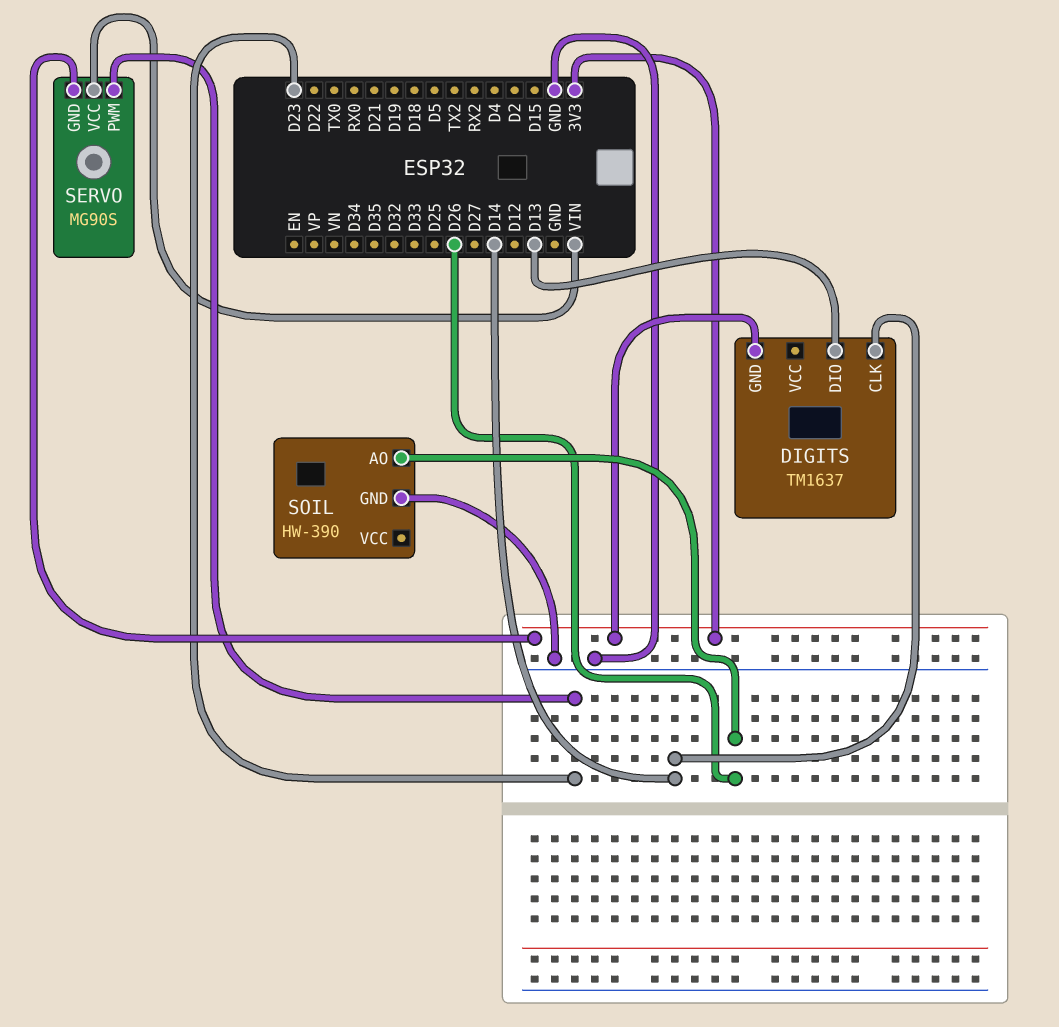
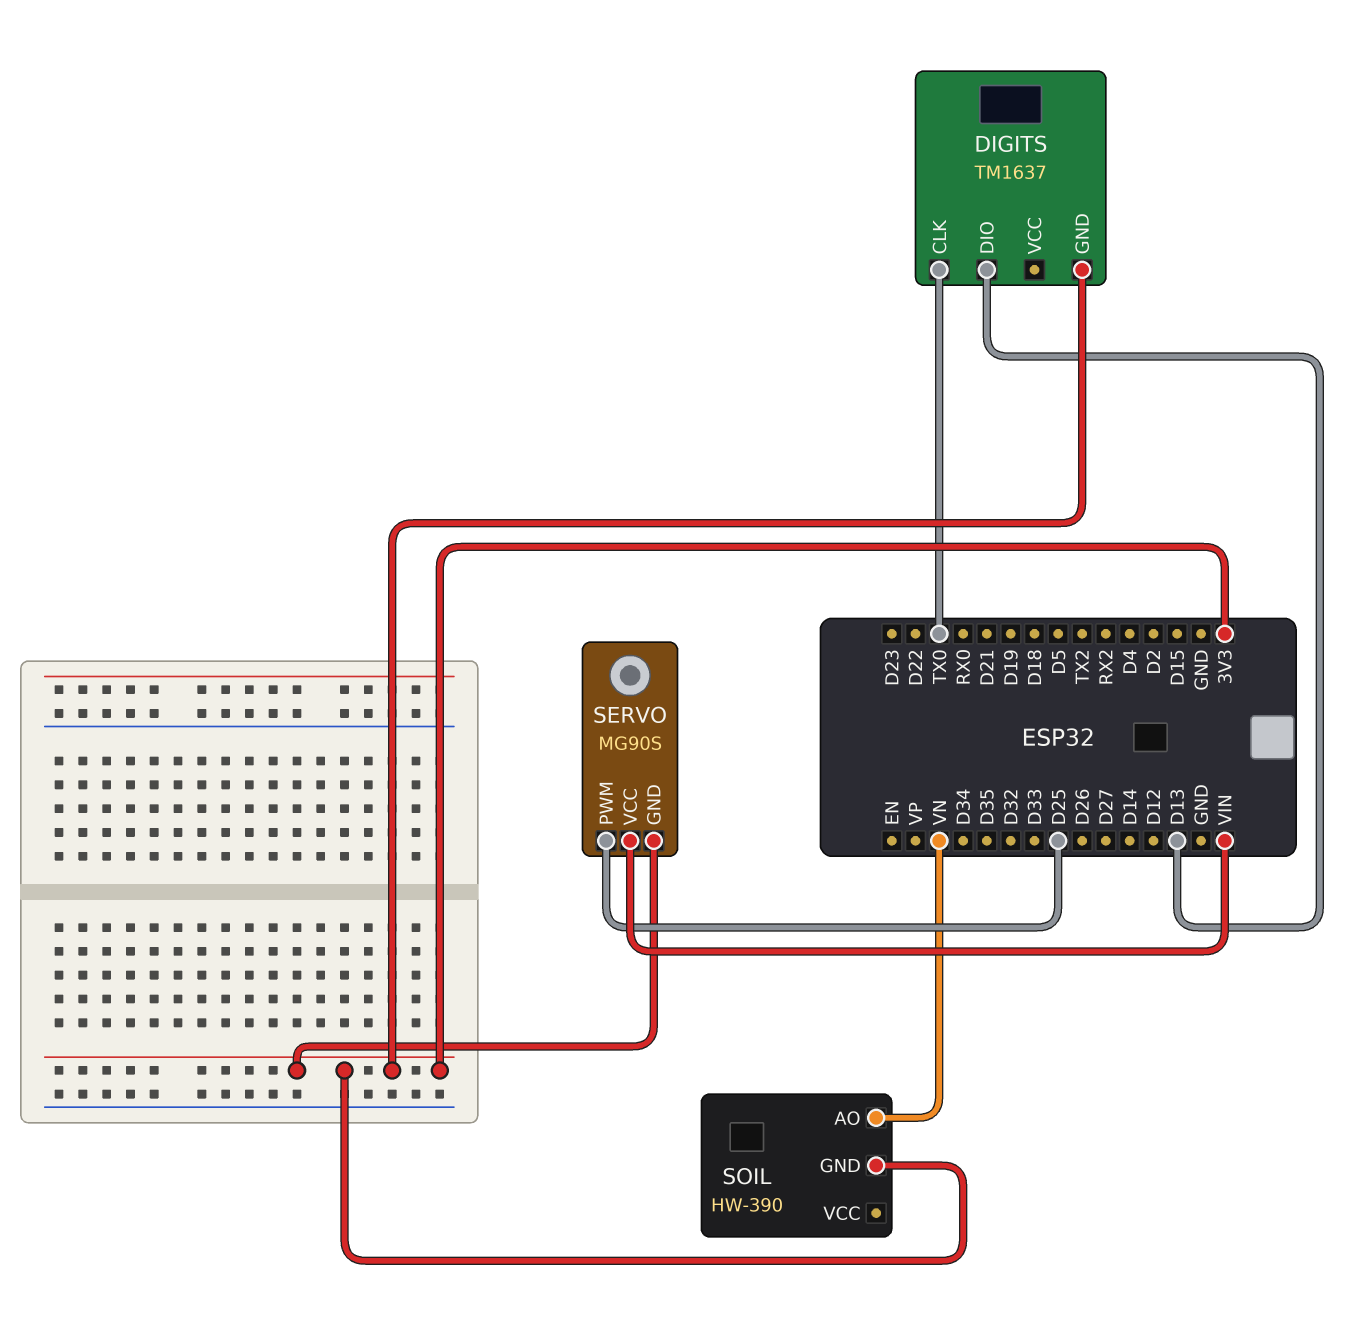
DIGITS pin CLK: D14 -> TX0
SERVO pin PWM: D23 -> D25
SOIL pin AO: D26 -> VN
SOIL pin GND: GND -> 3V3

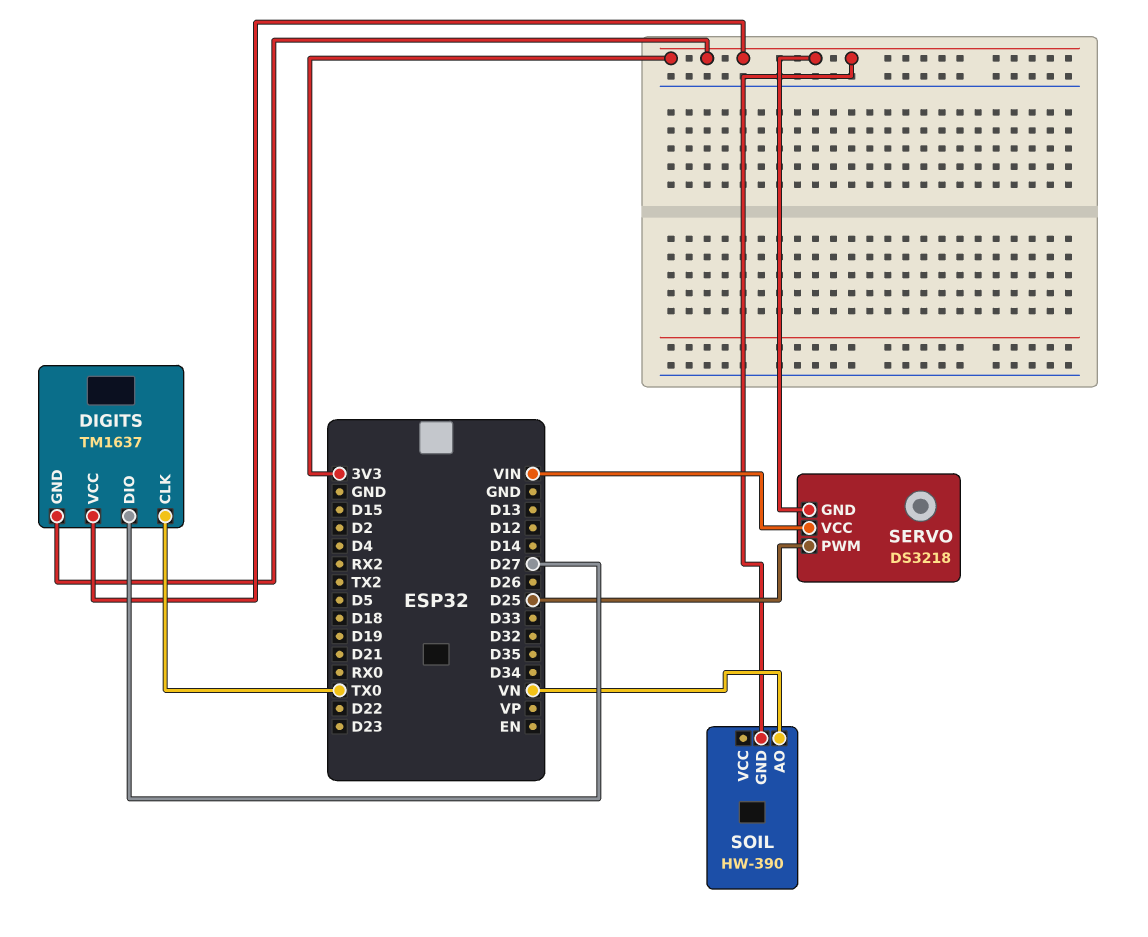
DIGITS pin DIO: D13 -> D27
DIGITS pin VCC: none -> 3V3
SERVO: MG90S -> DS3218

